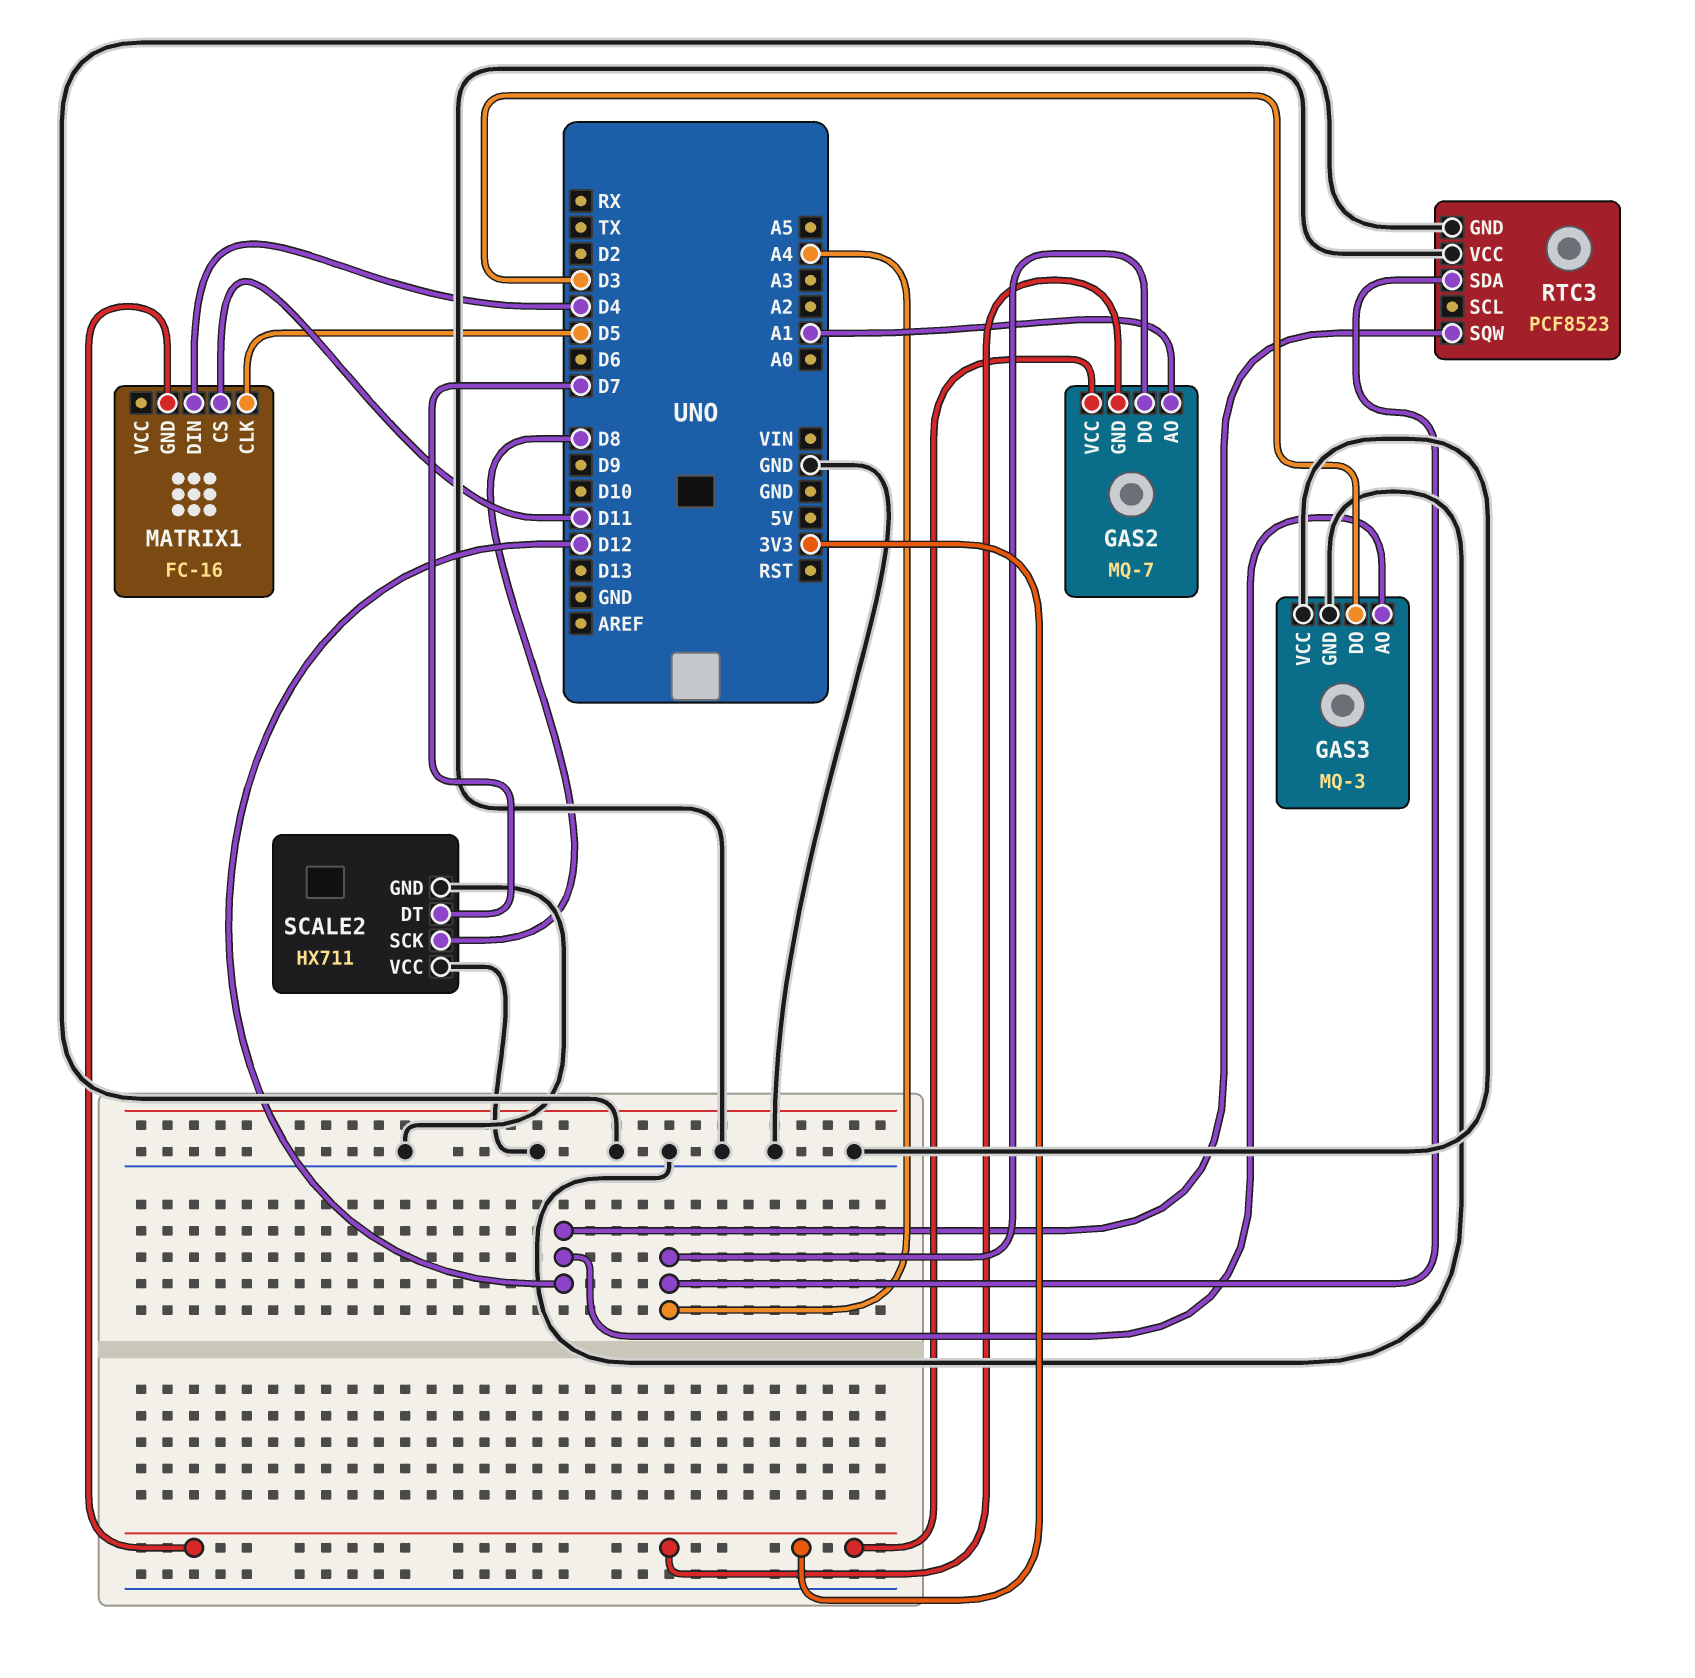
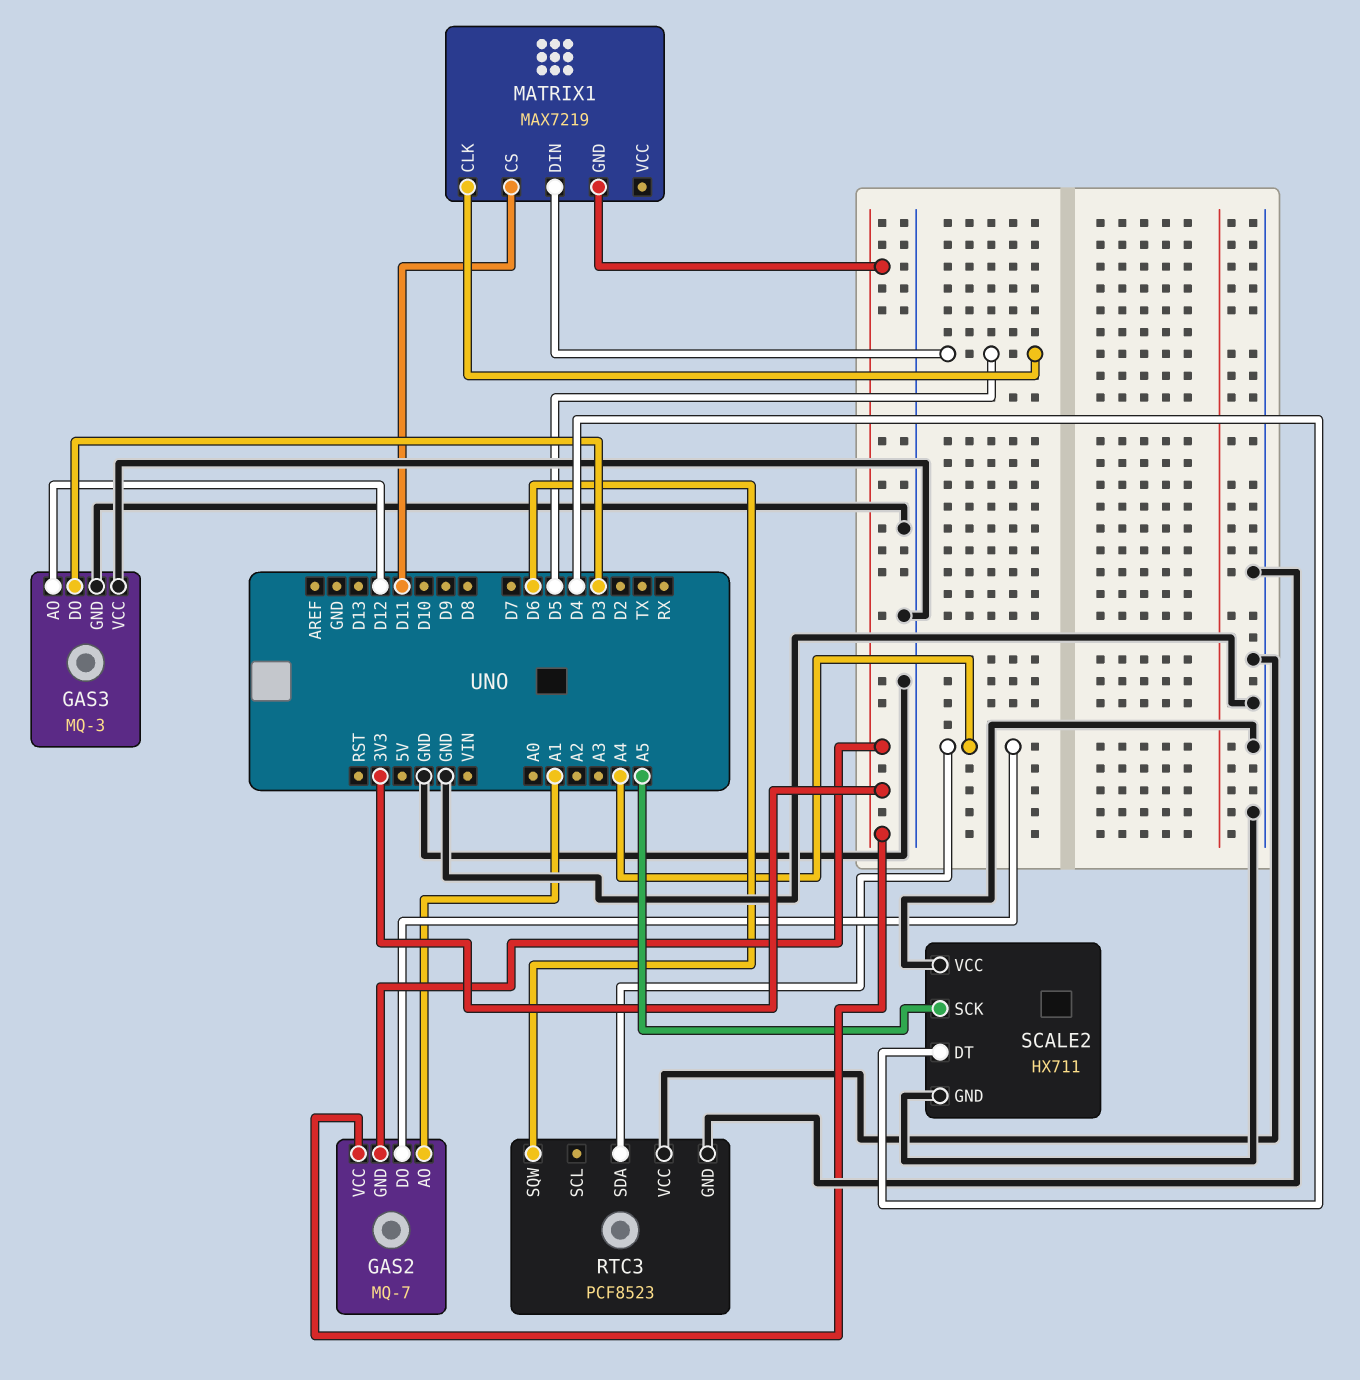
MATRIX1: FC-16 -> MAX7219
MATRIX1 pin DIN: D4 -> D5
RTC3 pin SQW: D12 -> D6
SCALE2 pin DT: D7 -> D4
SCALE2 pin SCK: D8 -> A5

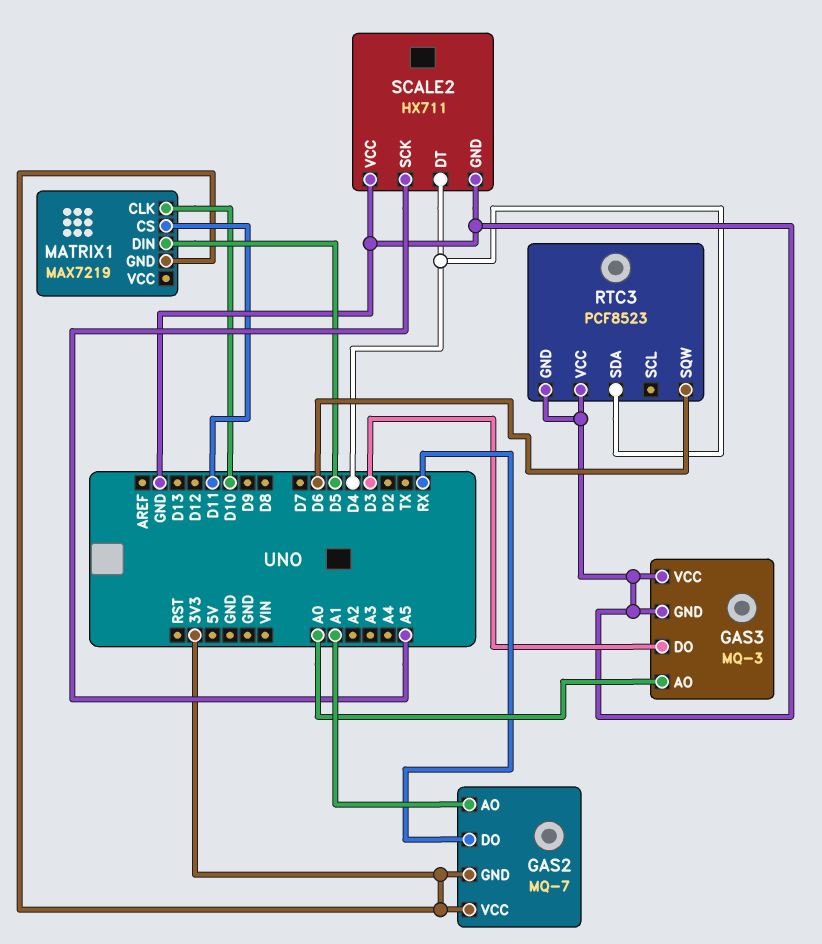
GAS2 pin DO: A4 -> RX
GAS3 pin AO: D12 -> A0
MATRIX1 pin CLK: D5 -> D10
RTC3 pin SDA: A4 -> D4

